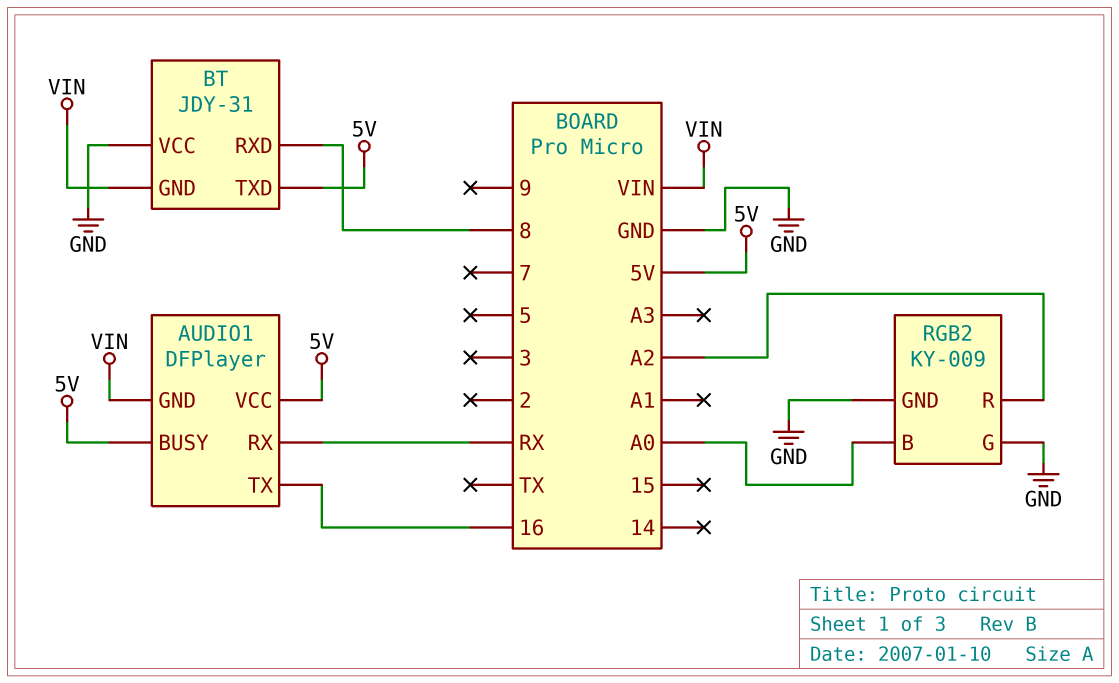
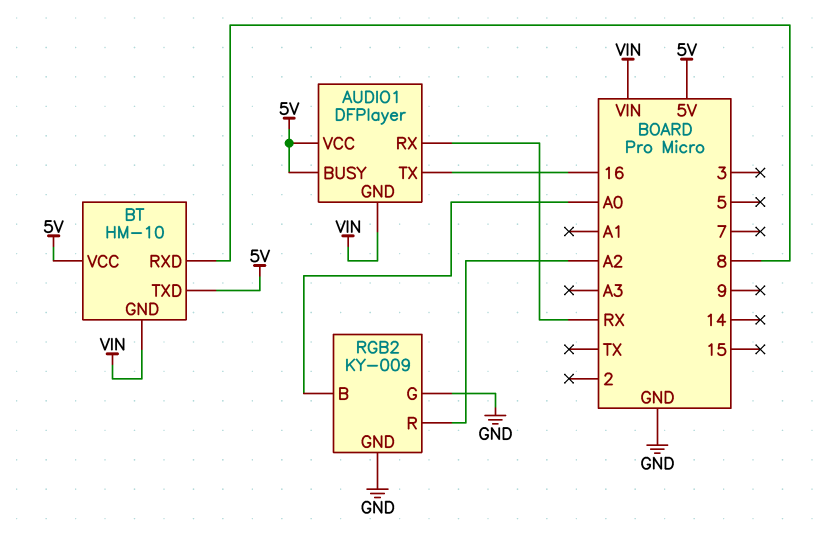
BT: JDY-31 -> HM-10
BT pin VCC: GND -> 5V

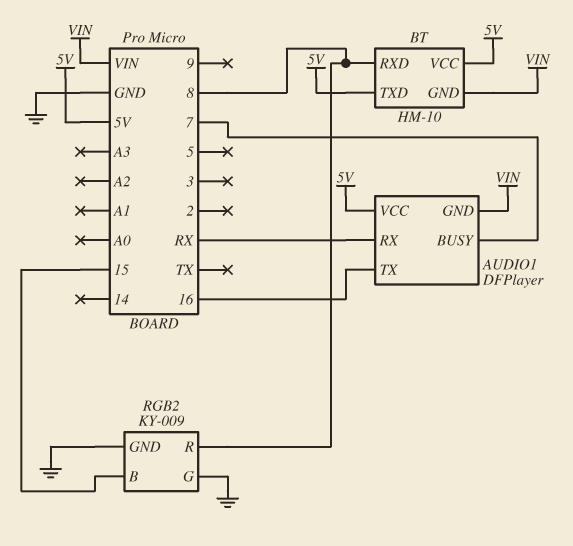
AUDIO1 pin BUSY: 5V -> 7
RGB2 pin B: A0 -> 15
RGB2 pin R: A2 -> 8

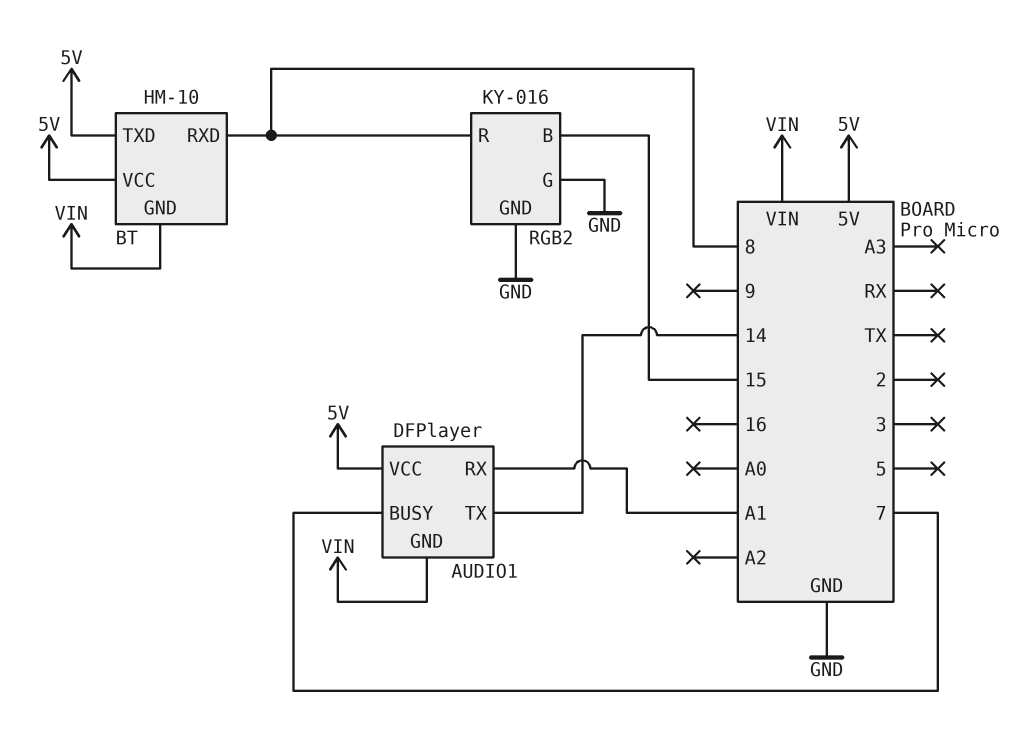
AUDIO1 pin RX: RX -> A1
AUDIO1 pin TX: 16 -> 14
RGB2: KY-009 -> KY-016

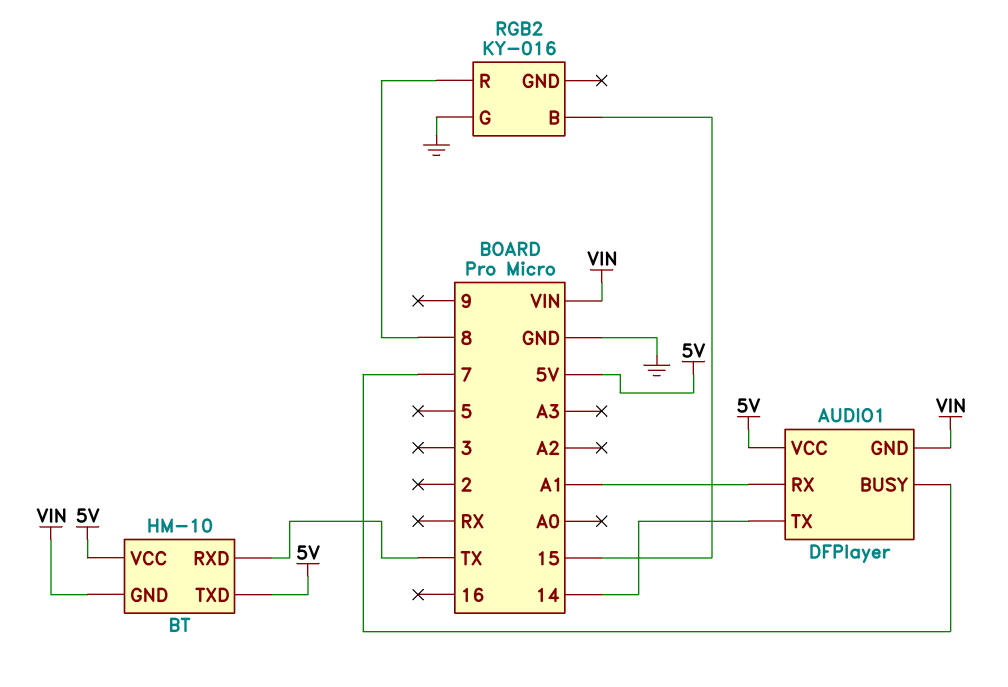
BT pin RXD: 8 -> TX
RGB2 pin GND: GND -> none

